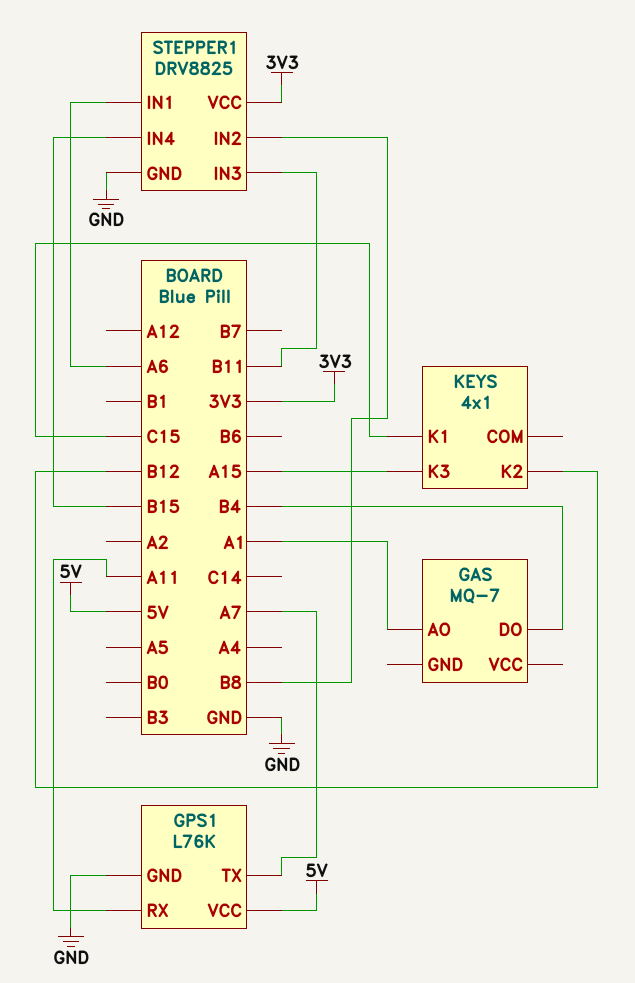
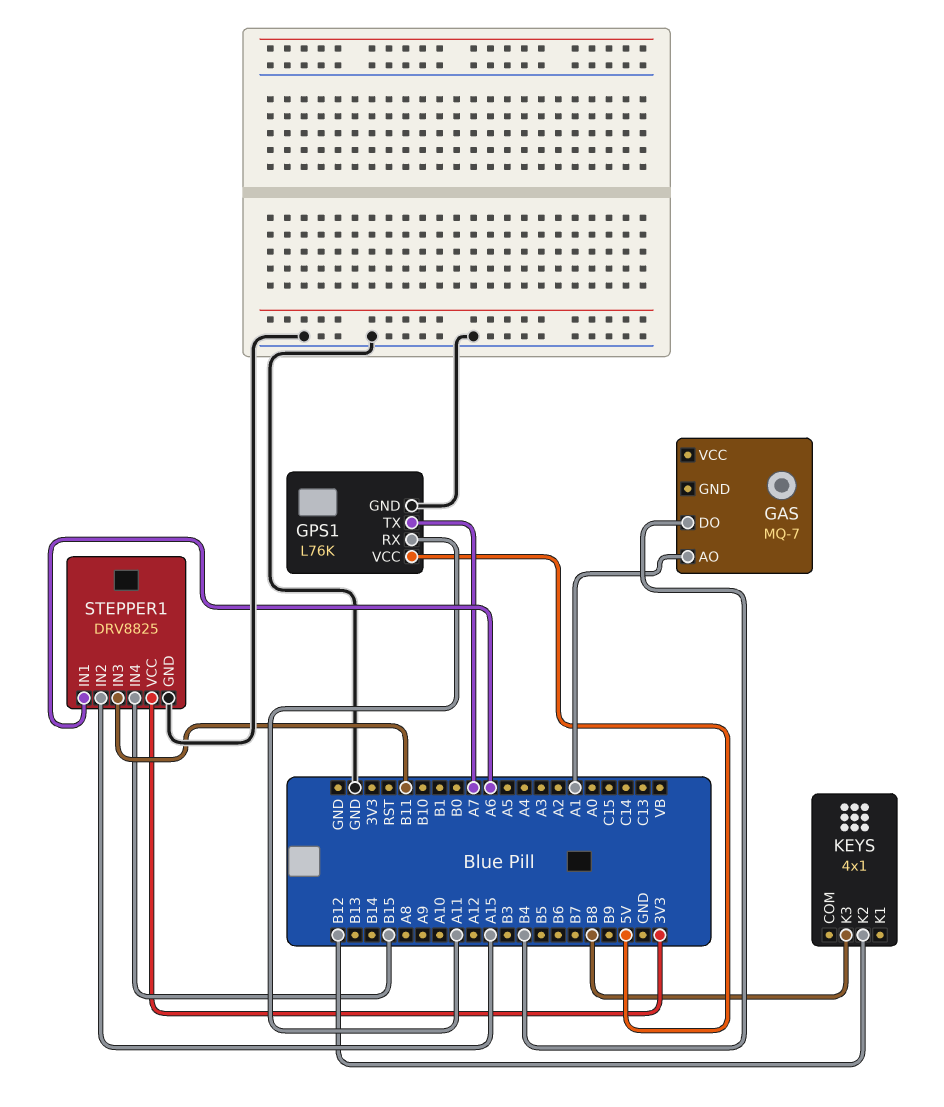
KEYS pin K1: C15 -> none
KEYS pin K3: A15 -> B8
STEPPER1 pin IN2: B8 -> A15

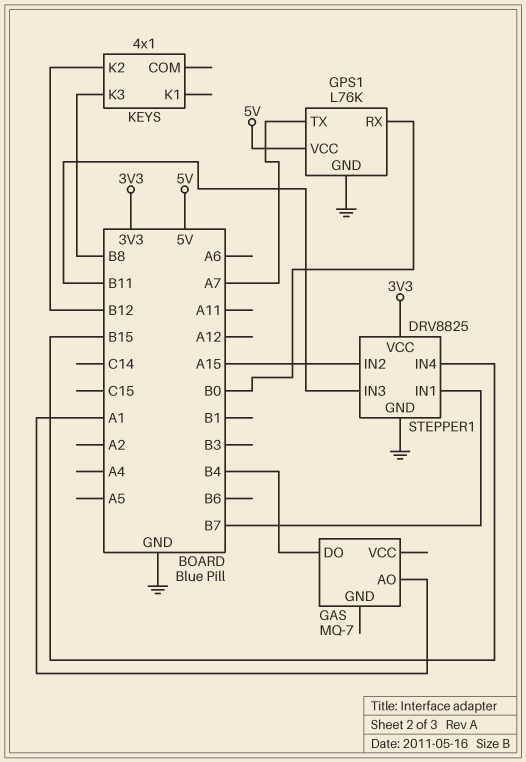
GPS1 pin RX: A11 -> B0
STEPPER1 pin IN1: A6 -> B7

